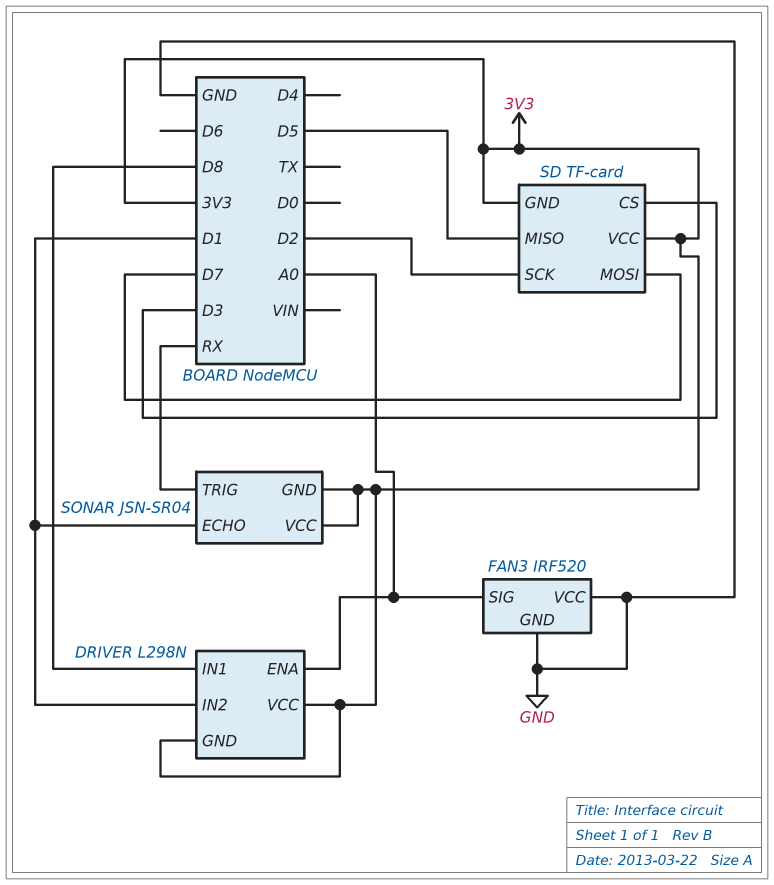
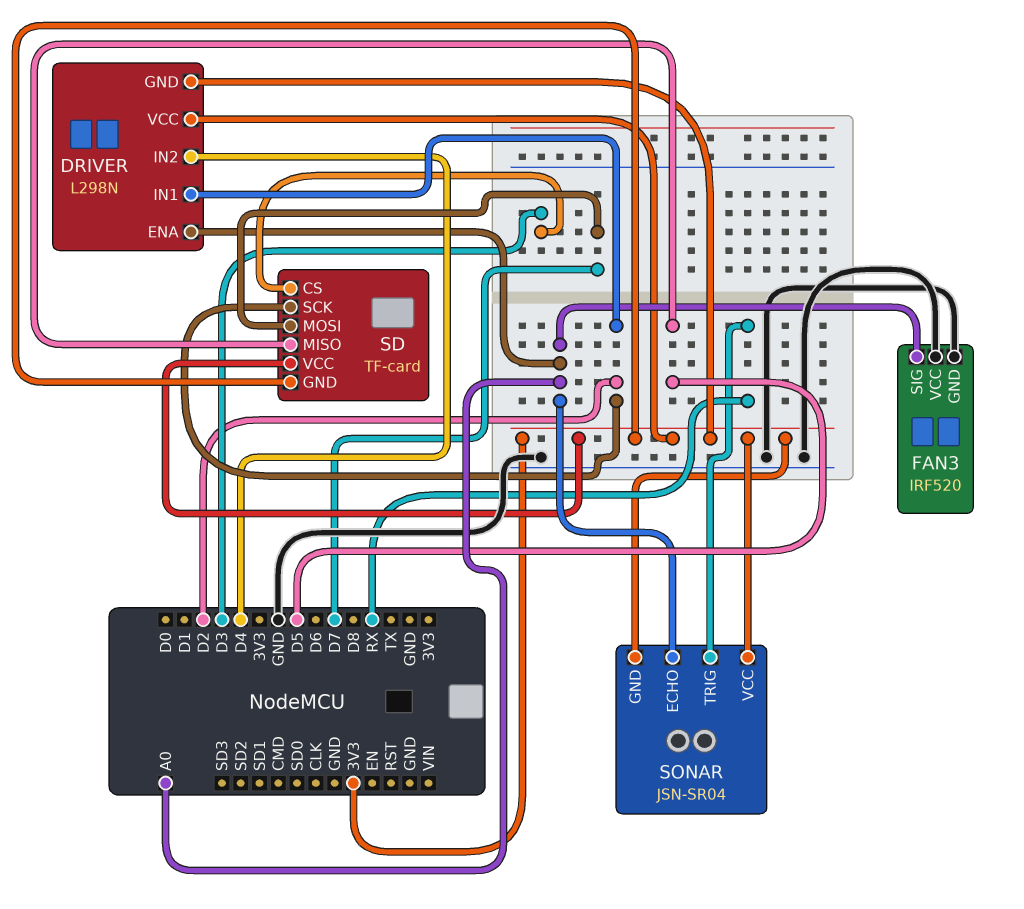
DRIVER pin IN1: D8 -> D2
DRIVER pin IN2: D1 -> D4
SONAR pin ECHO: D1 -> A0

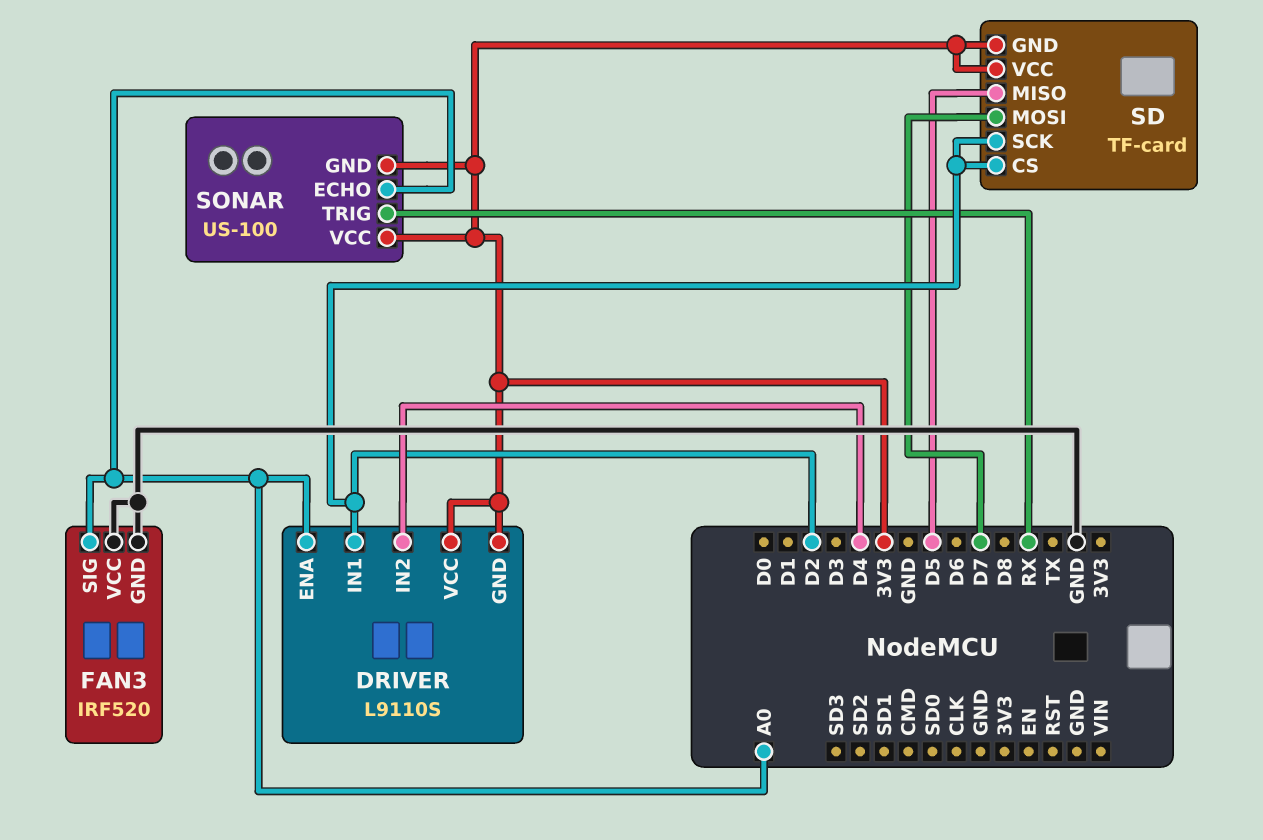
DRIVER: L298N -> L9110S
SD pin CS: D3 -> D2
SONAR: JSN-SR04 -> US-100

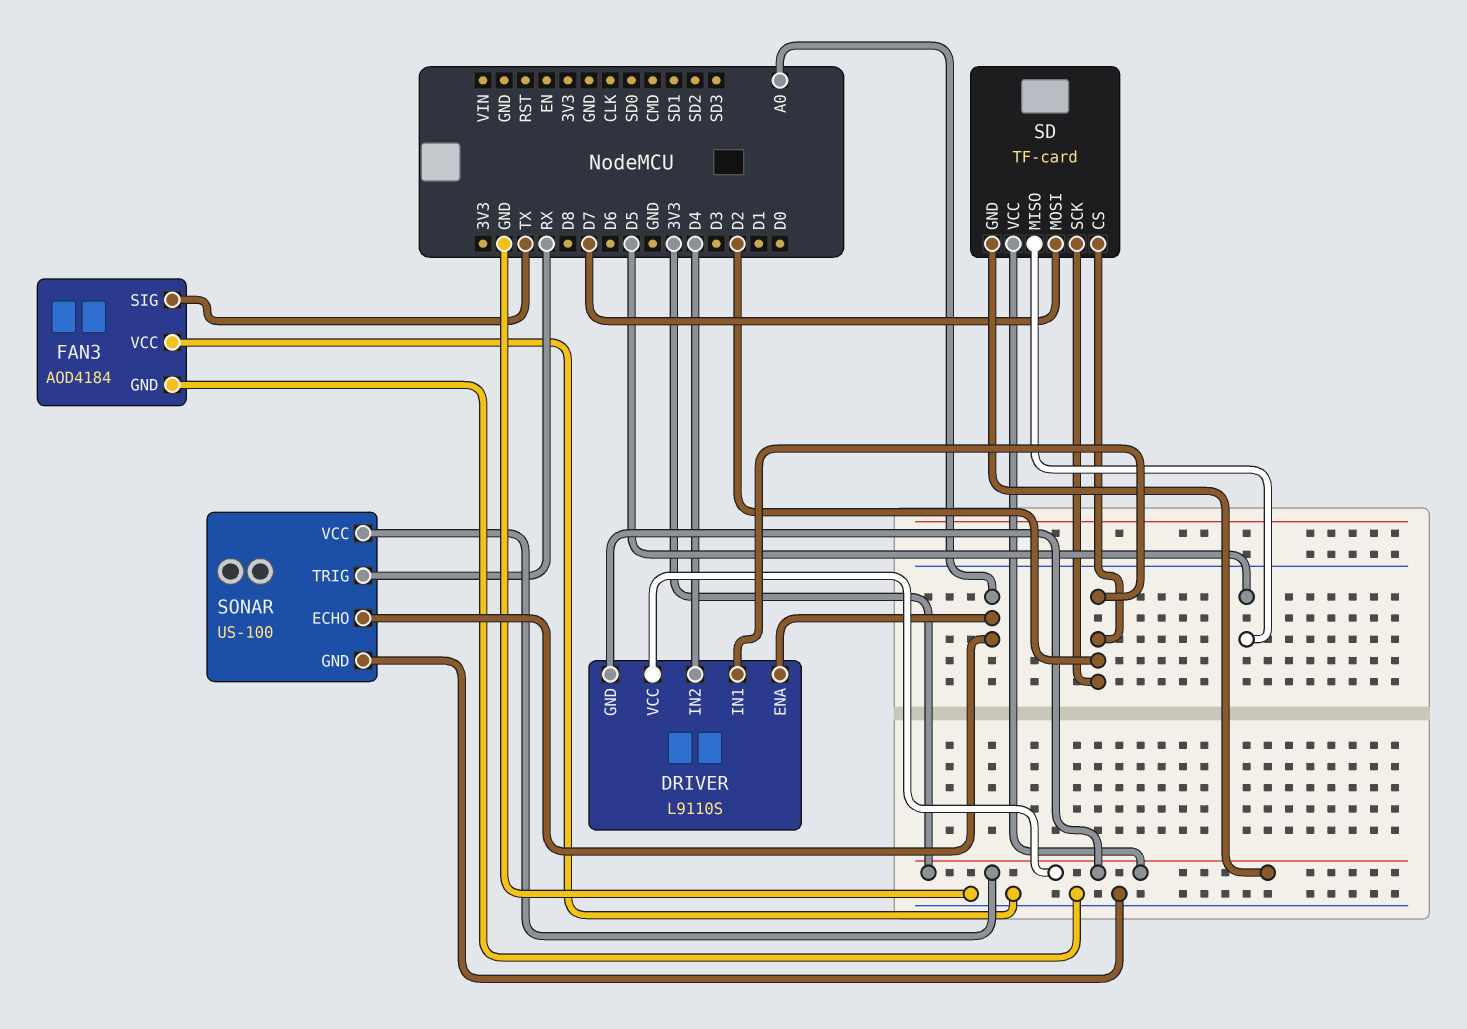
FAN3: IRF520 -> AOD4184
FAN3 pin SIG: A0 -> TX
SONAR pin GND: 3V3 -> GND

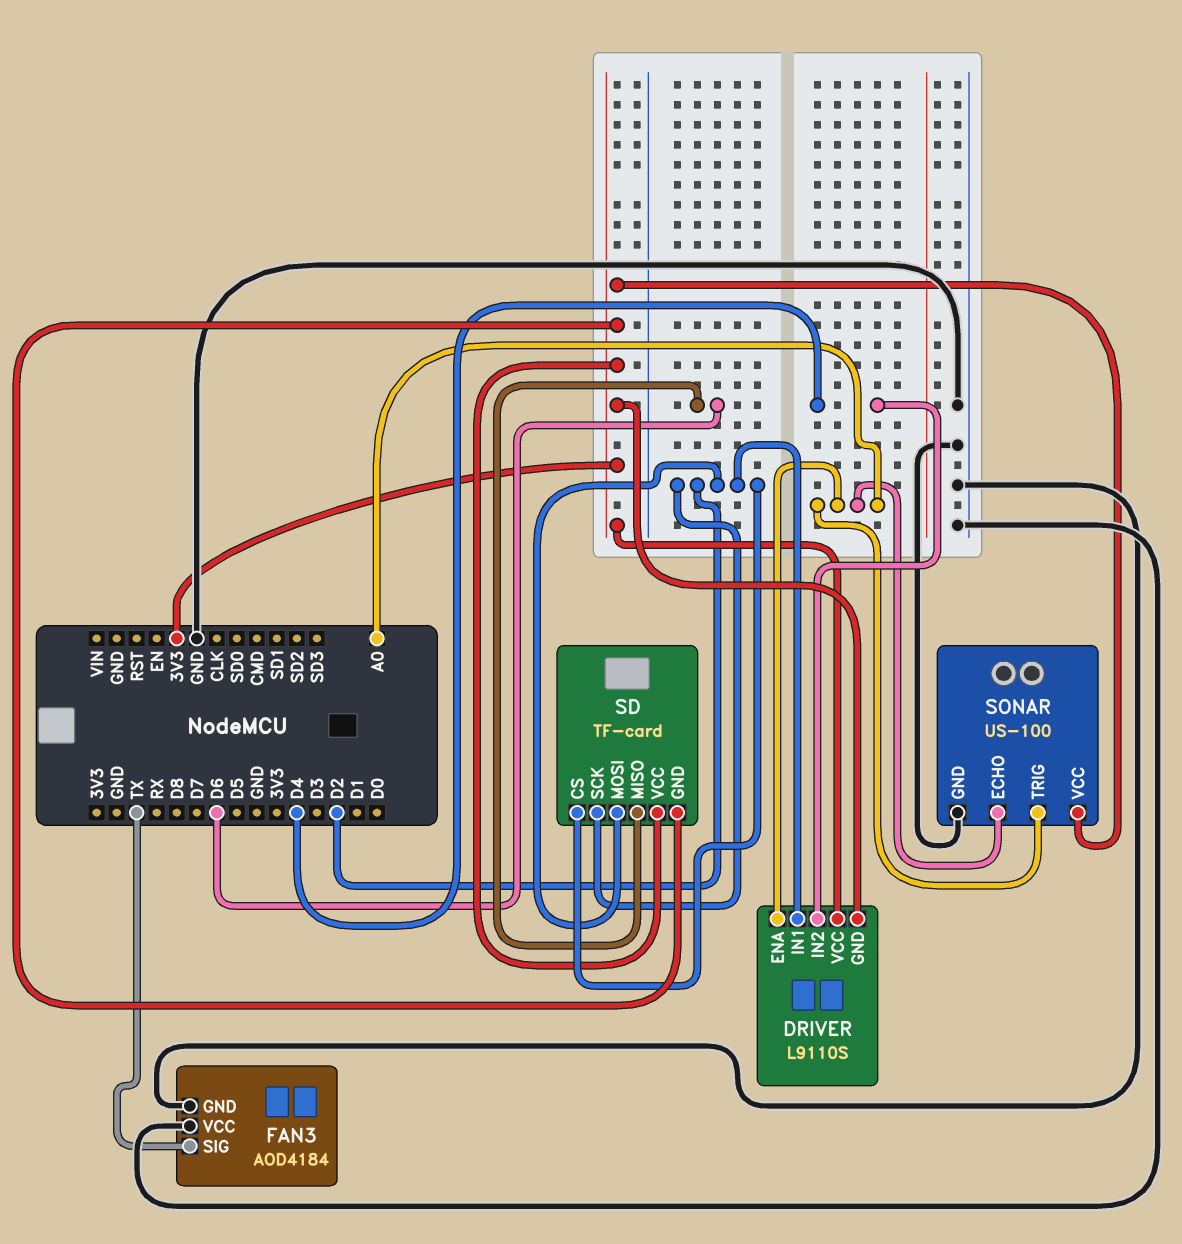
SD pin MISO: D5 -> D6
SD pin MOSI: D7 -> D2
SONAR pin TRIG: RX -> A0

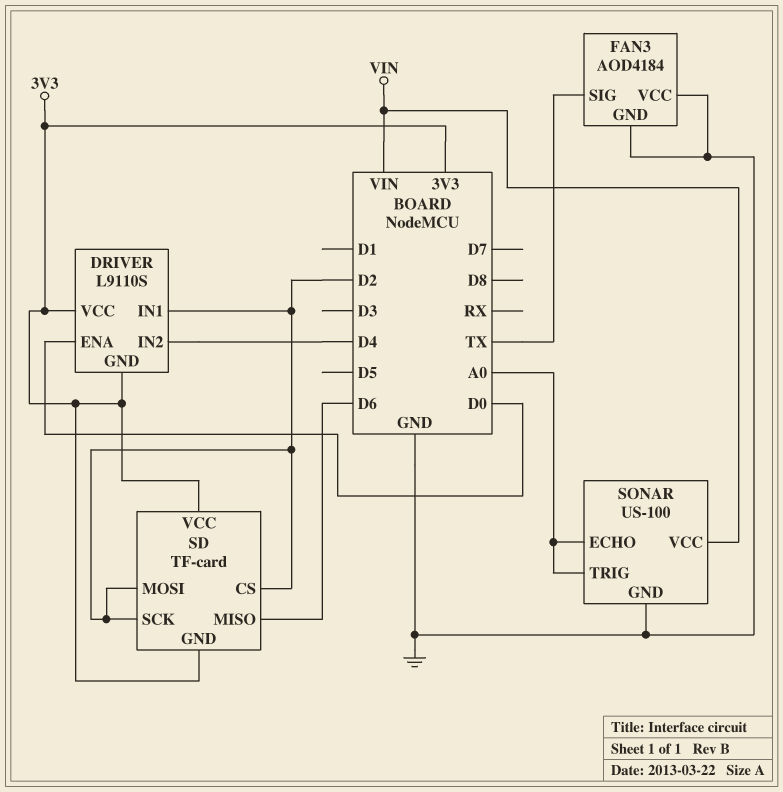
DRIVER pin ENA: A0 -> D0
SONAR pin VCC: 3V3 -> VIN

